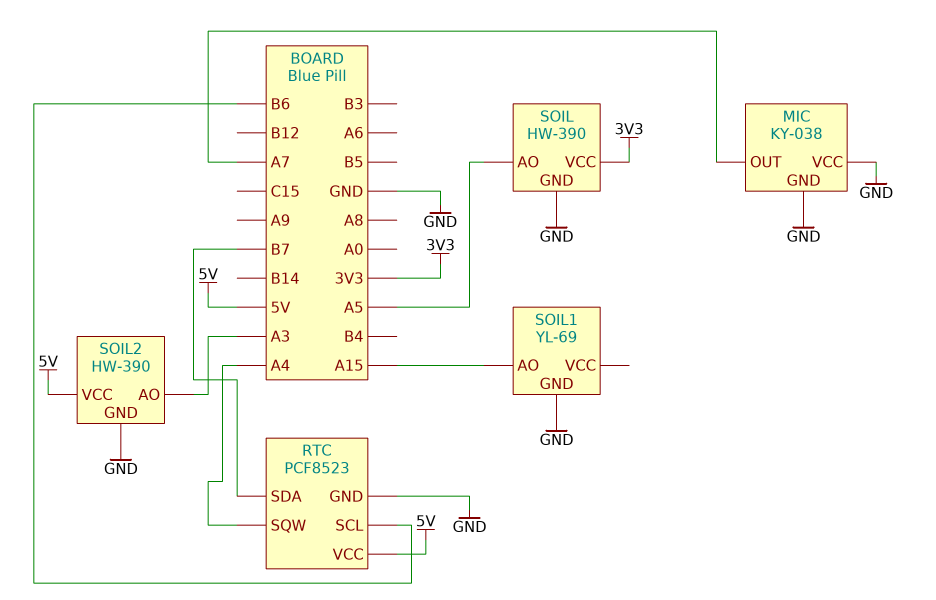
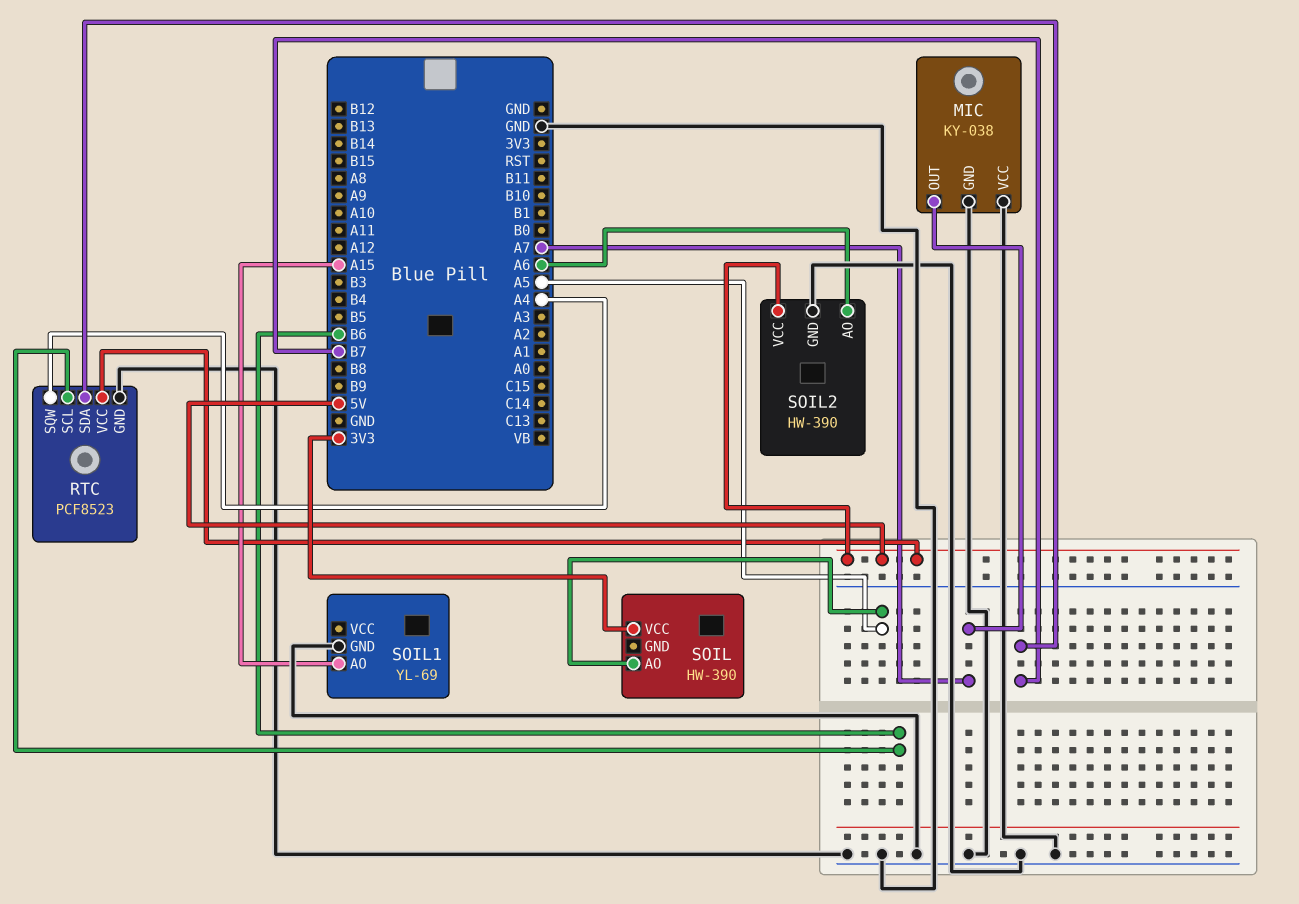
SOIL pin GND: GND -> none
SOIL2 pin AO: A3 -> A6

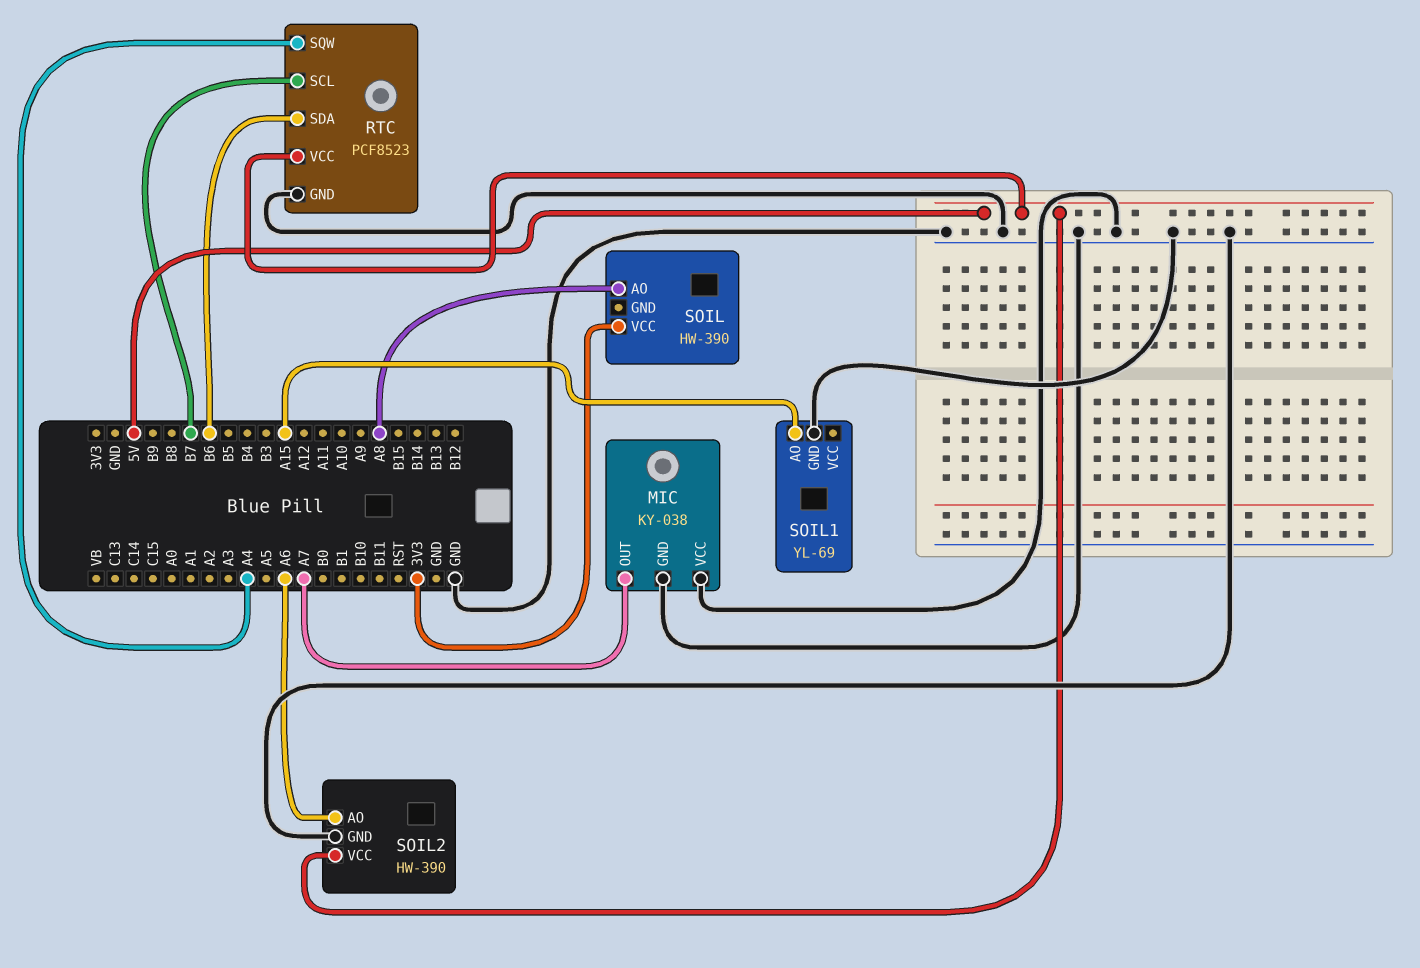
RTC pin SCL: B6 -> B7
RTC pin SDA: B7 -> B6
SOIL pin AO: A5 -> A8

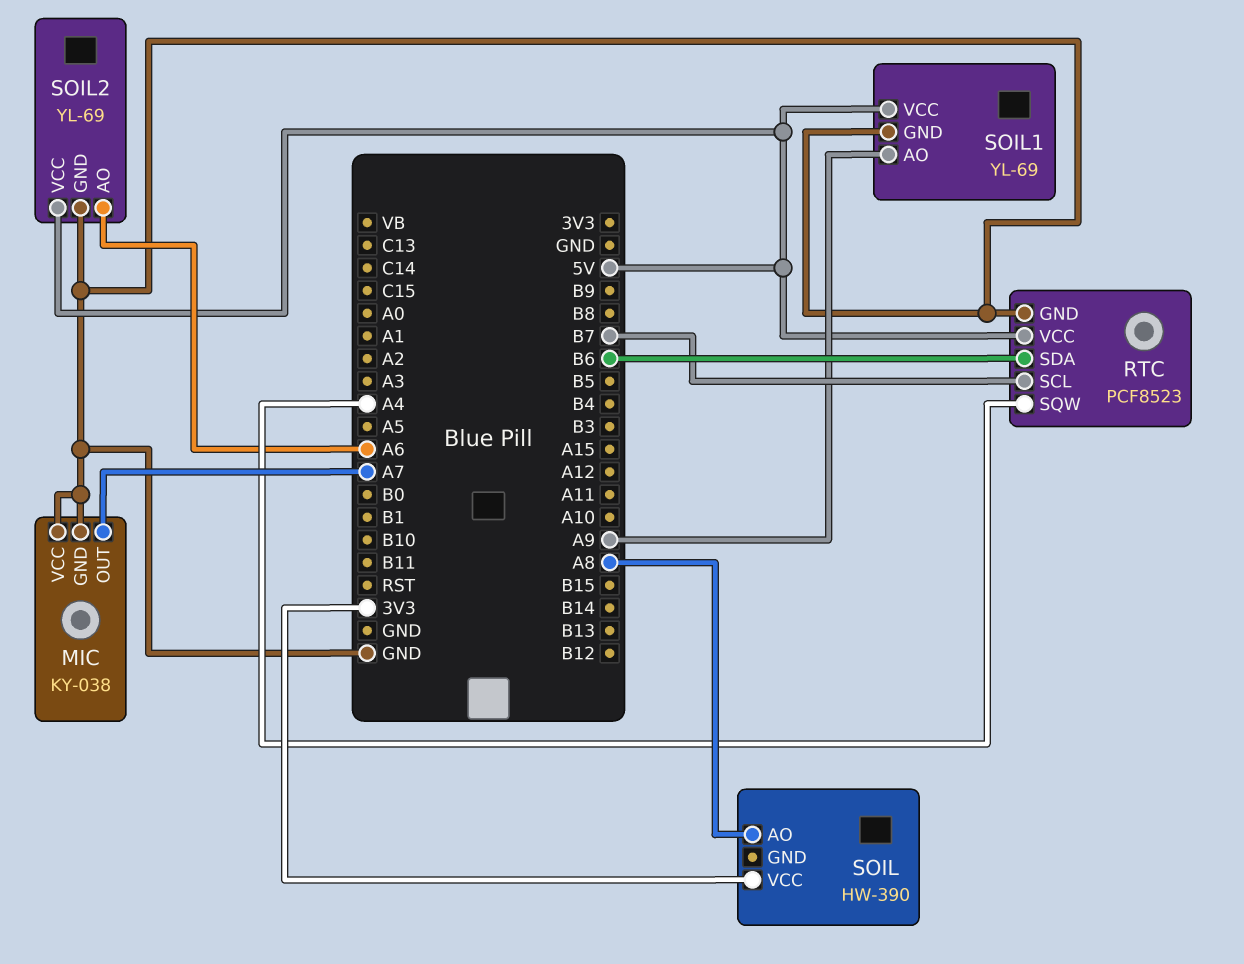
SOIL1 pin AO: A15 -> A9
SOIL1 pin VCC: none -> 5V
SOIL2: HW-390 -> YL-69

